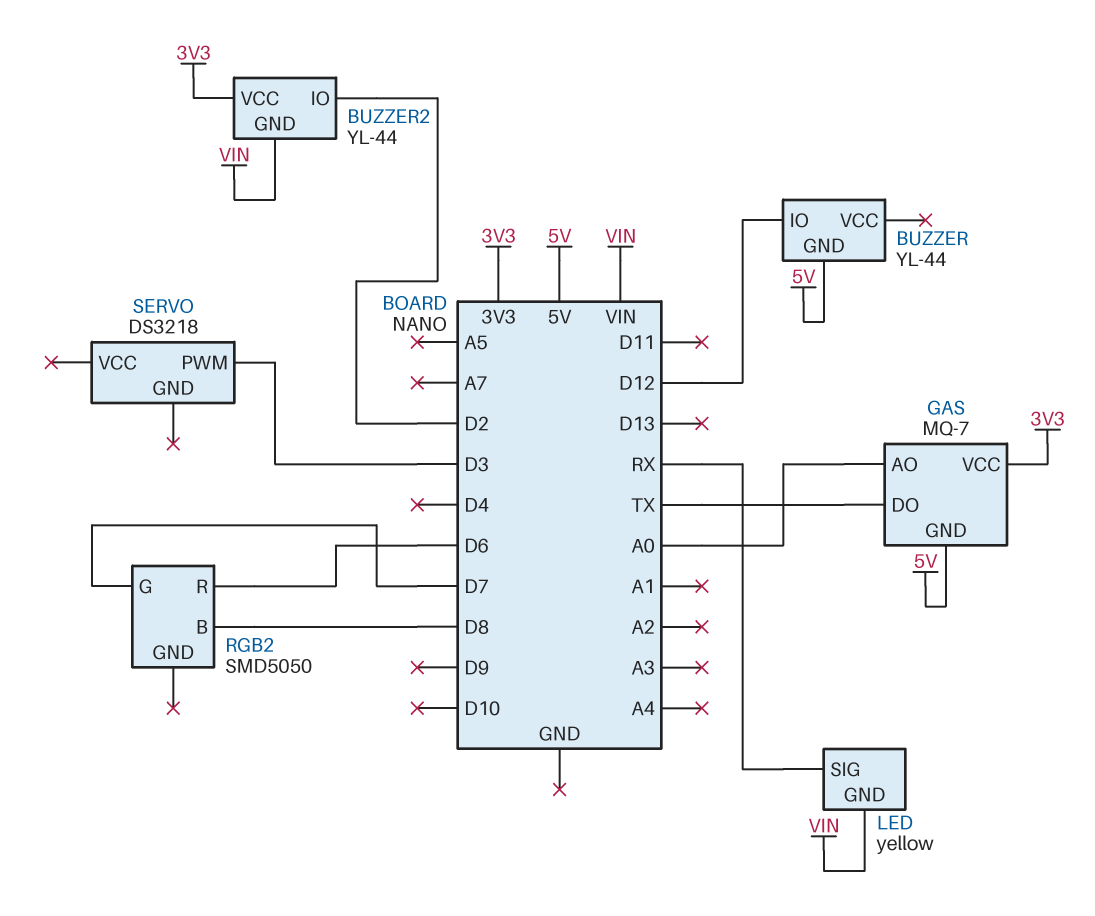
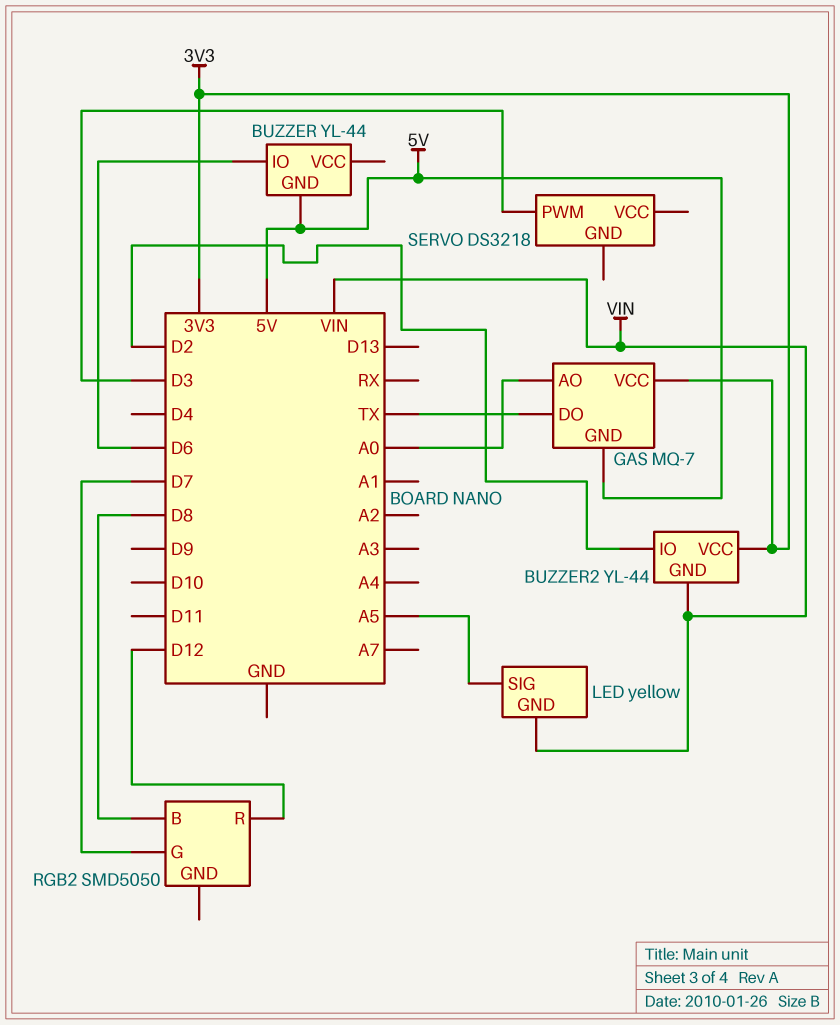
BUZZER pin IO: D12 -> D6
LED pin SIG: RX -> A5
RGB2 pin R: D6 -> D12

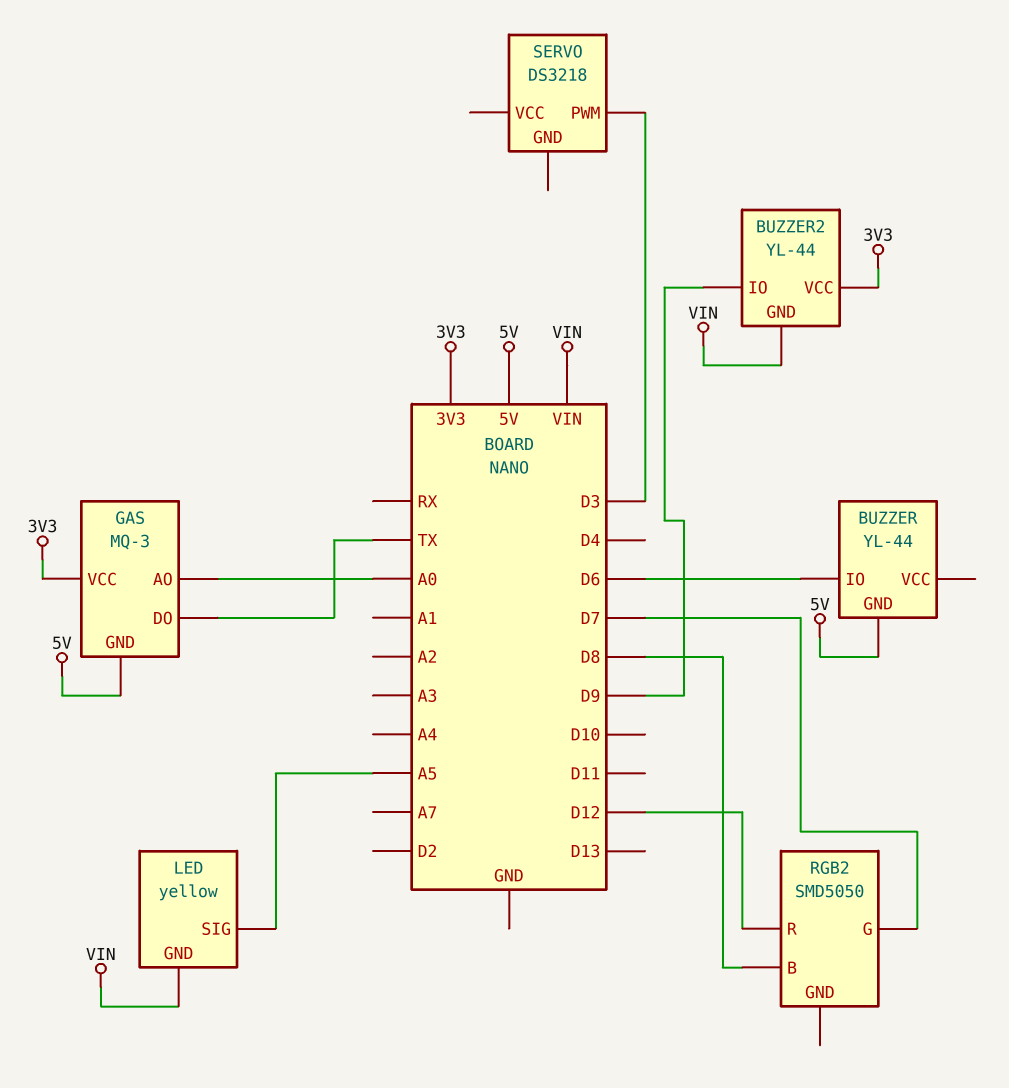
BUZZER2 pin IO: D2 -> D9
GAS: MQ-7 -> MQ-3

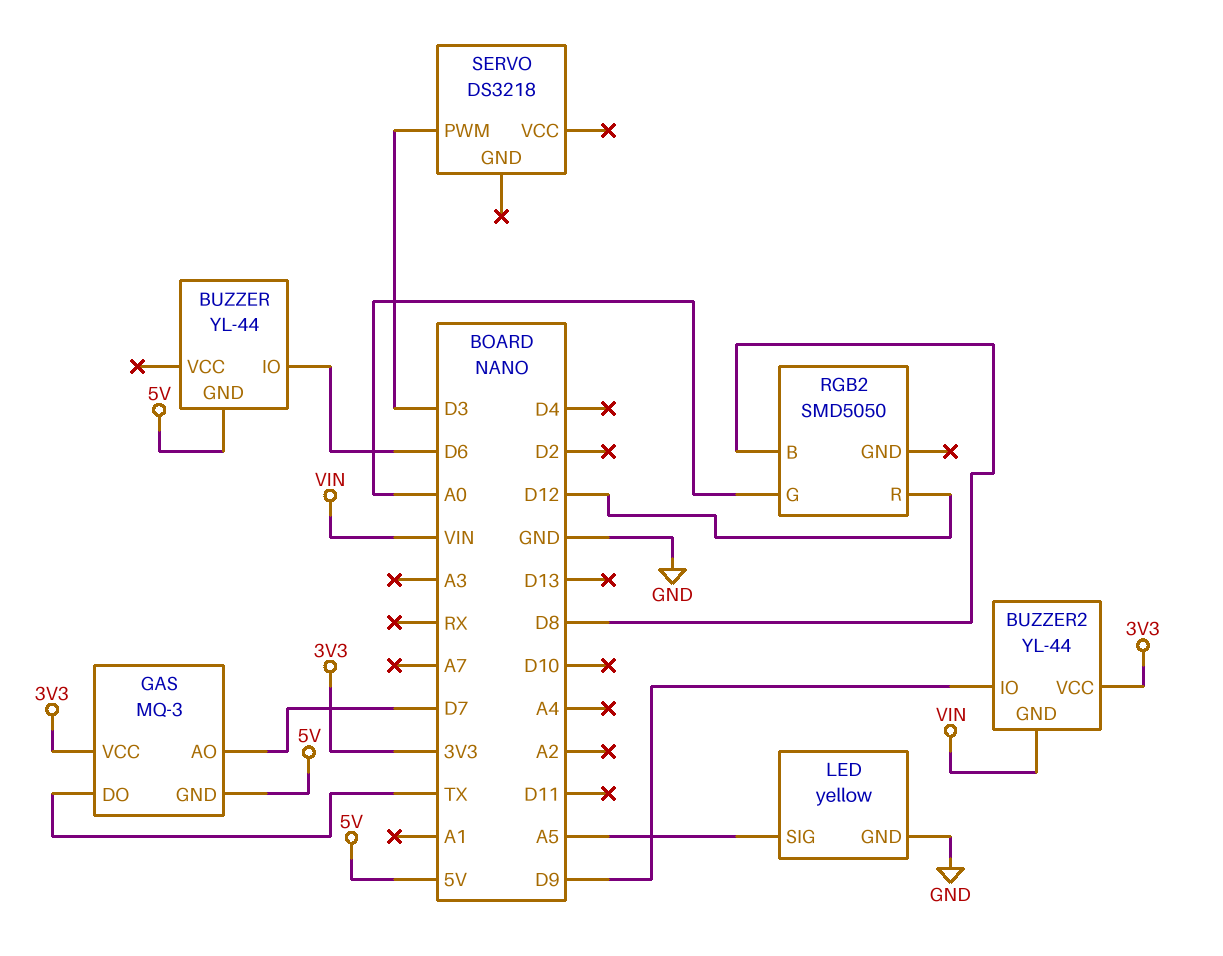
GAS pin AO: A0 -> D7
LED pin GND: VIN -> GND
RGB2 pin G: D7 -> A0

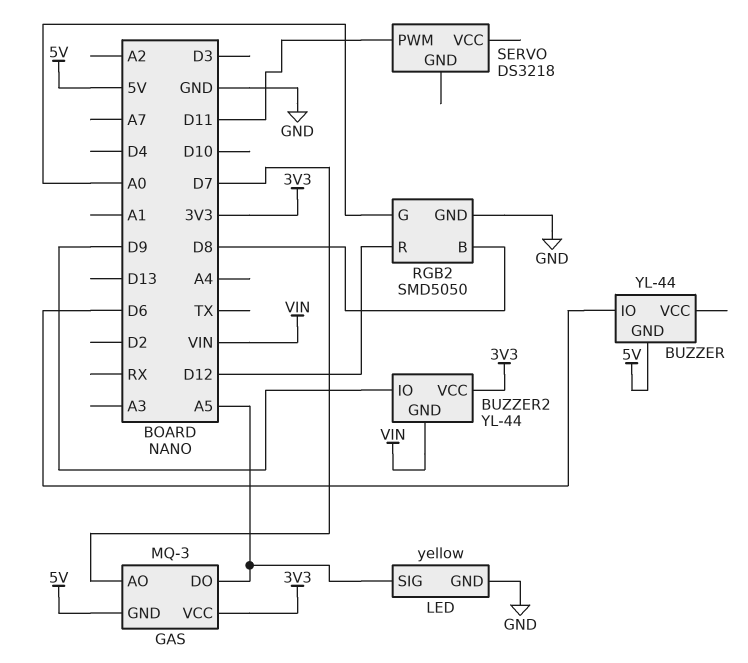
GAS pin DO: TX -> A5
RGB2 pin GND: none -> GND
SERVO pin PWM: D3 -> D11

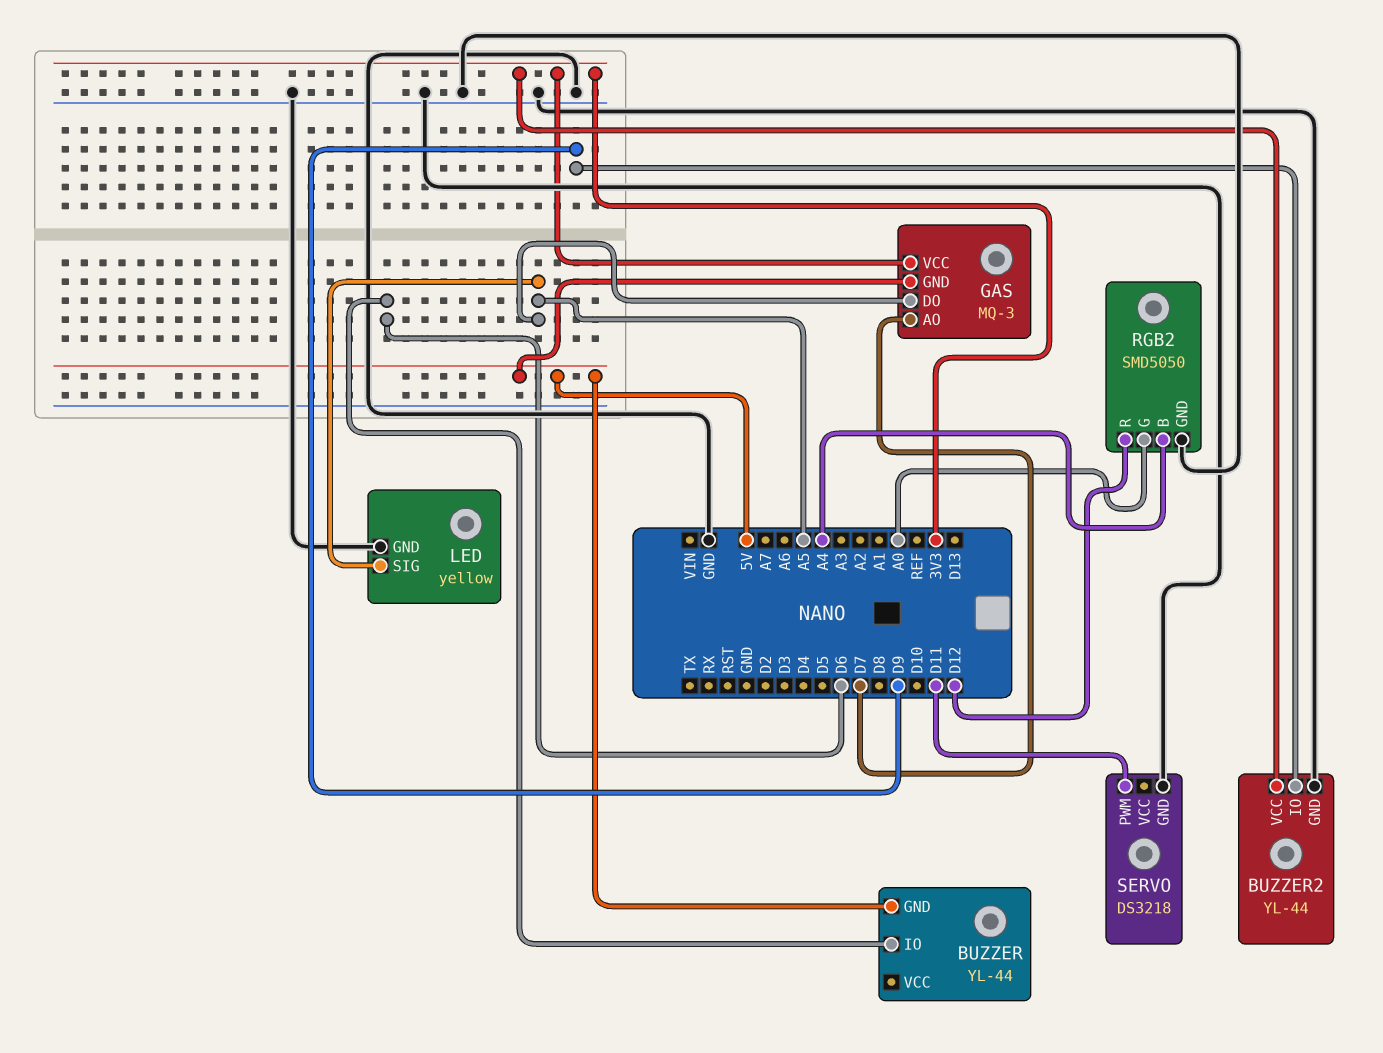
BUZZER2 pin GND: VIN -> GND
RGB2 pin B: D8 -> A4
SERVO pin GND: none -> GND

